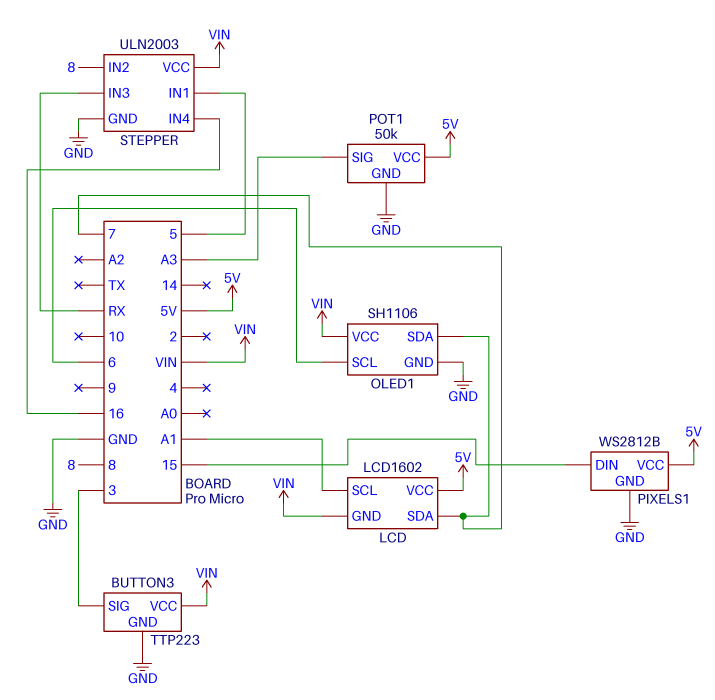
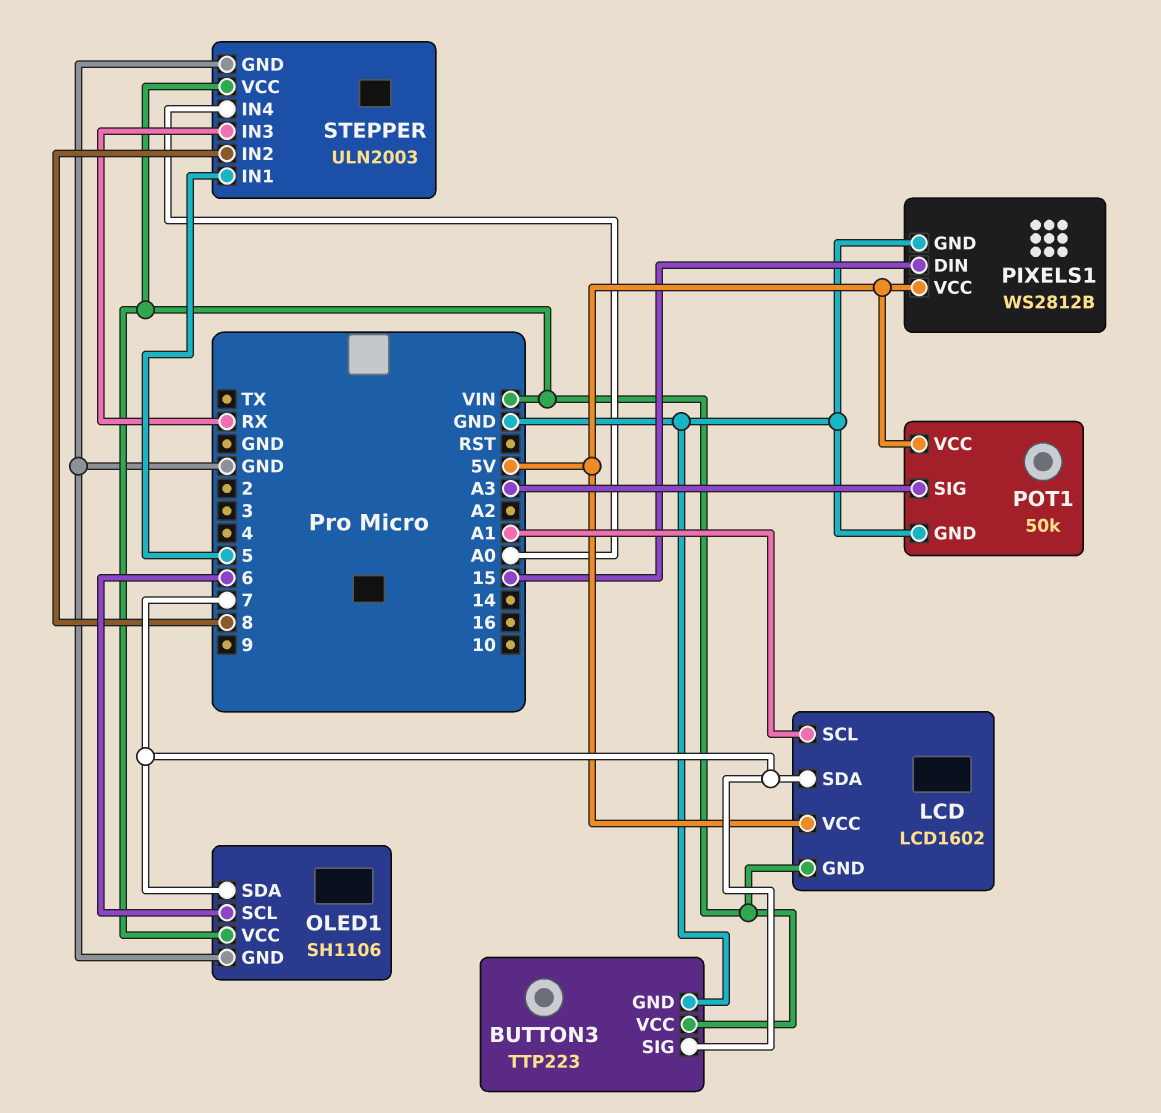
BUTTON3 pin SIG: 3 -> 7
STEPPER pin IN4: 16 -> A0

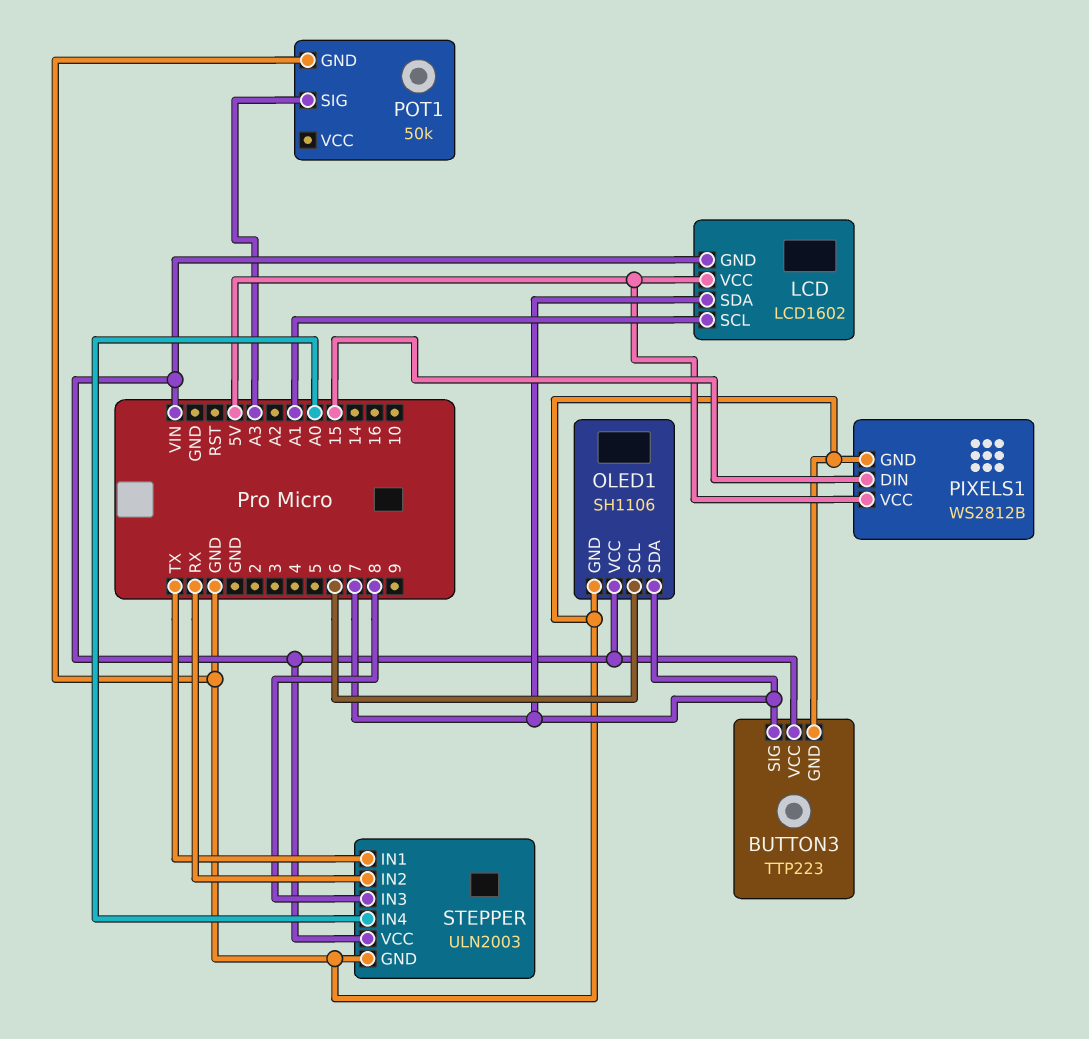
POT1 pin VCC: 5V -> none
STEPPER pin IN1: 5 -> TX
STEPPER pin IN2: 8 -> RX
STEPPER pin IN3: RX -> 8

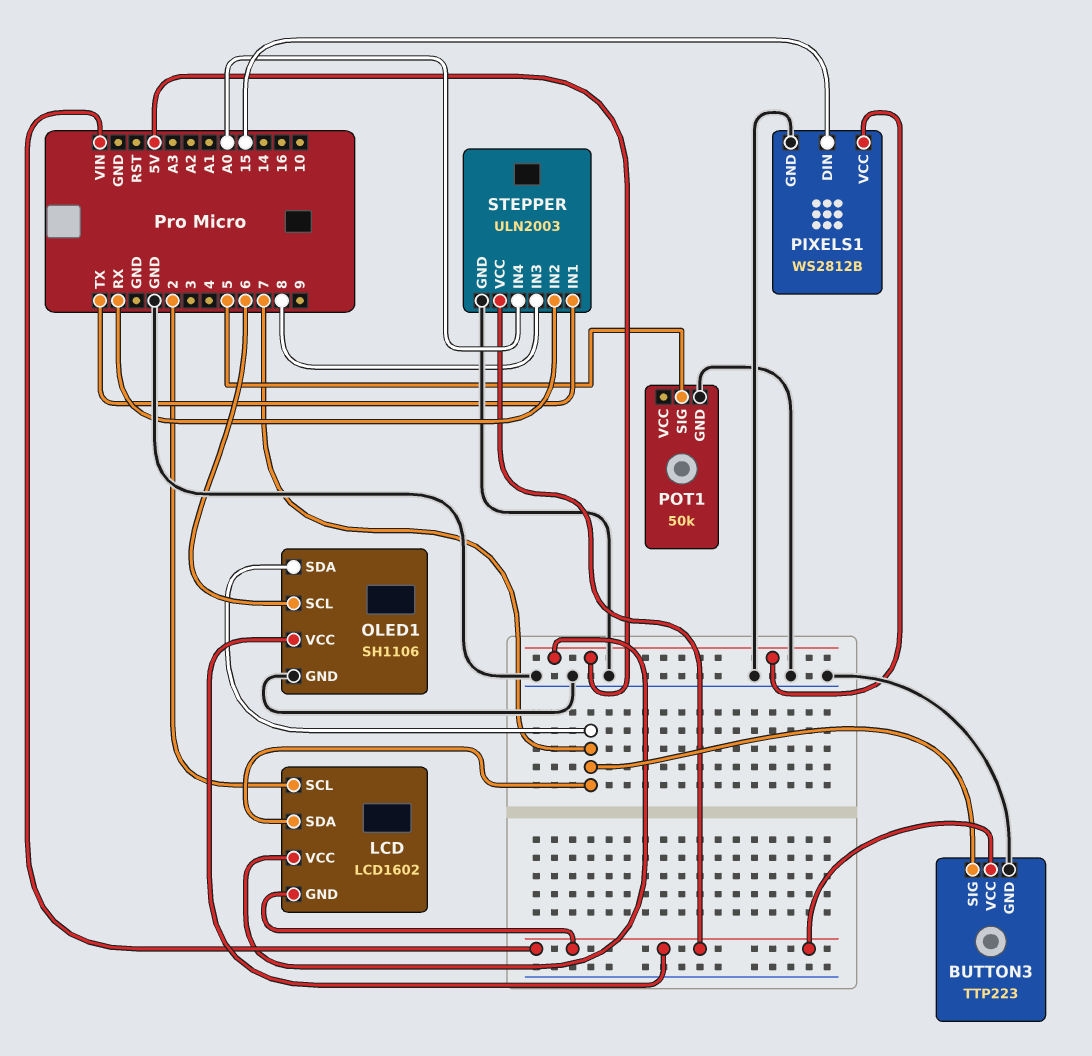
LCD pin SCL: A1 -> 2
POT1 pin SIG: A3 -> 5

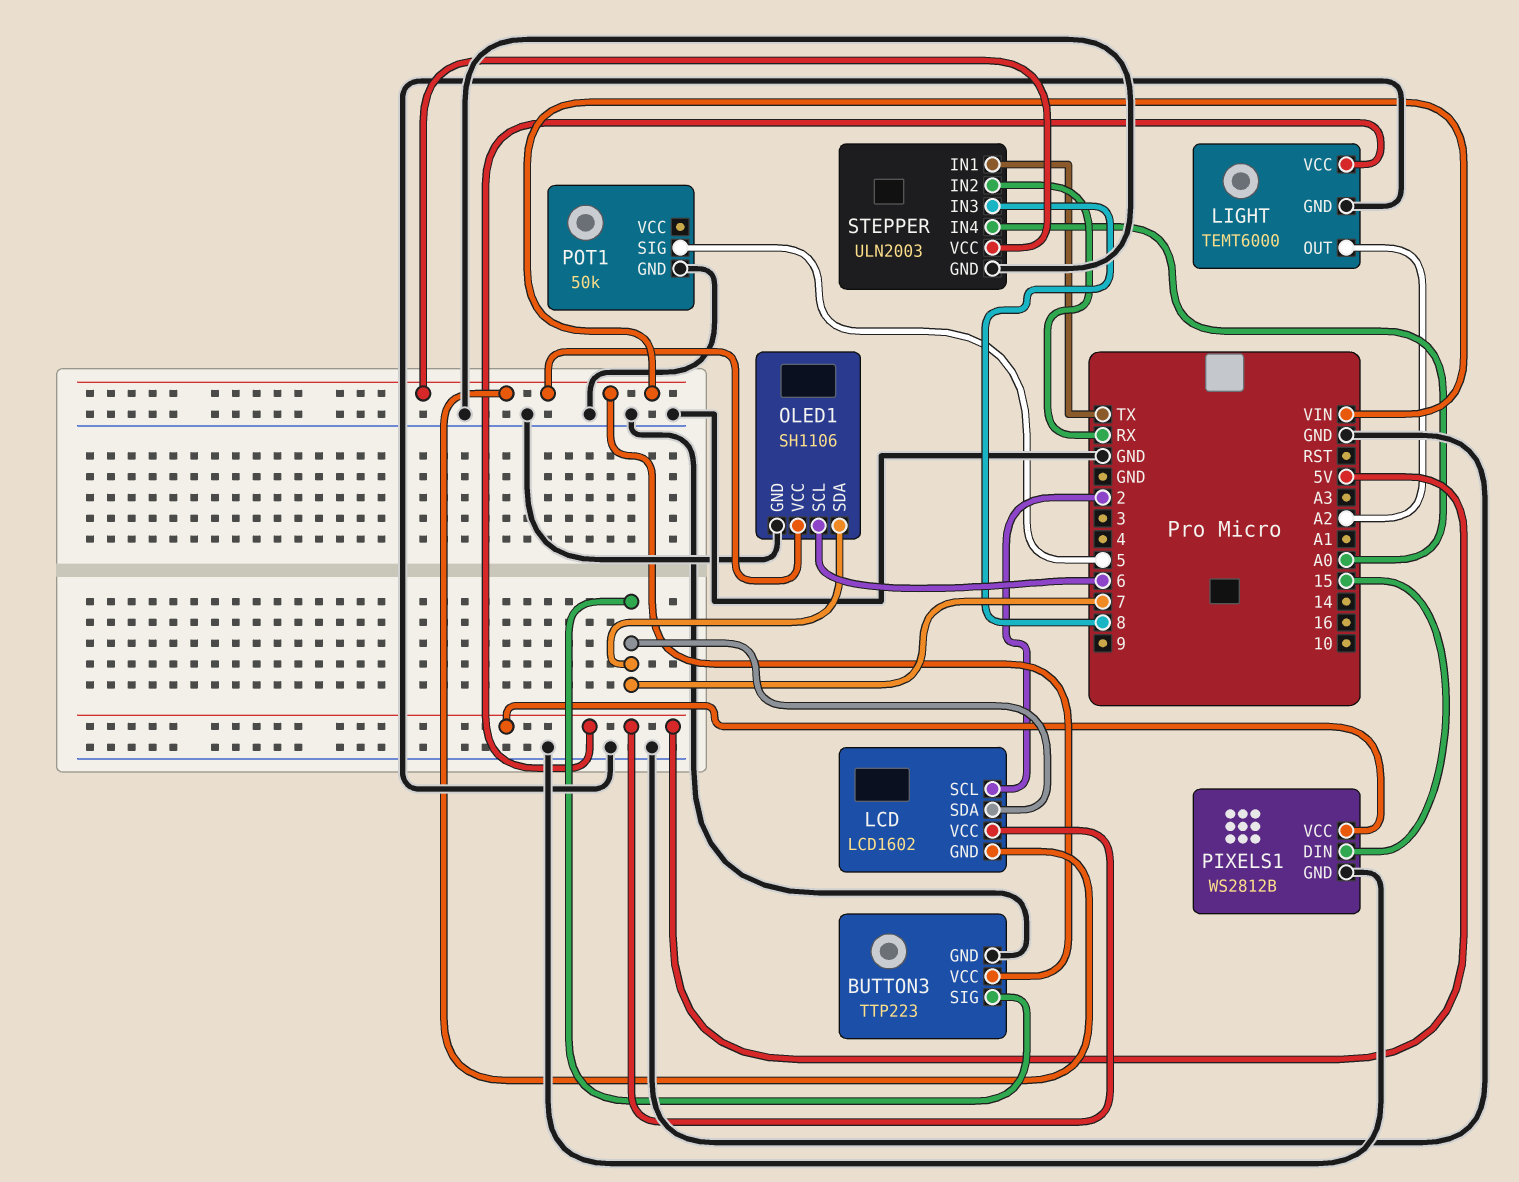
LIGHT: none -> TEMT6000
LIGHT pin GND: none -> GND
LIGHT pin OUT: none -> A2
LIGHT pin VCC: none -> 5V

